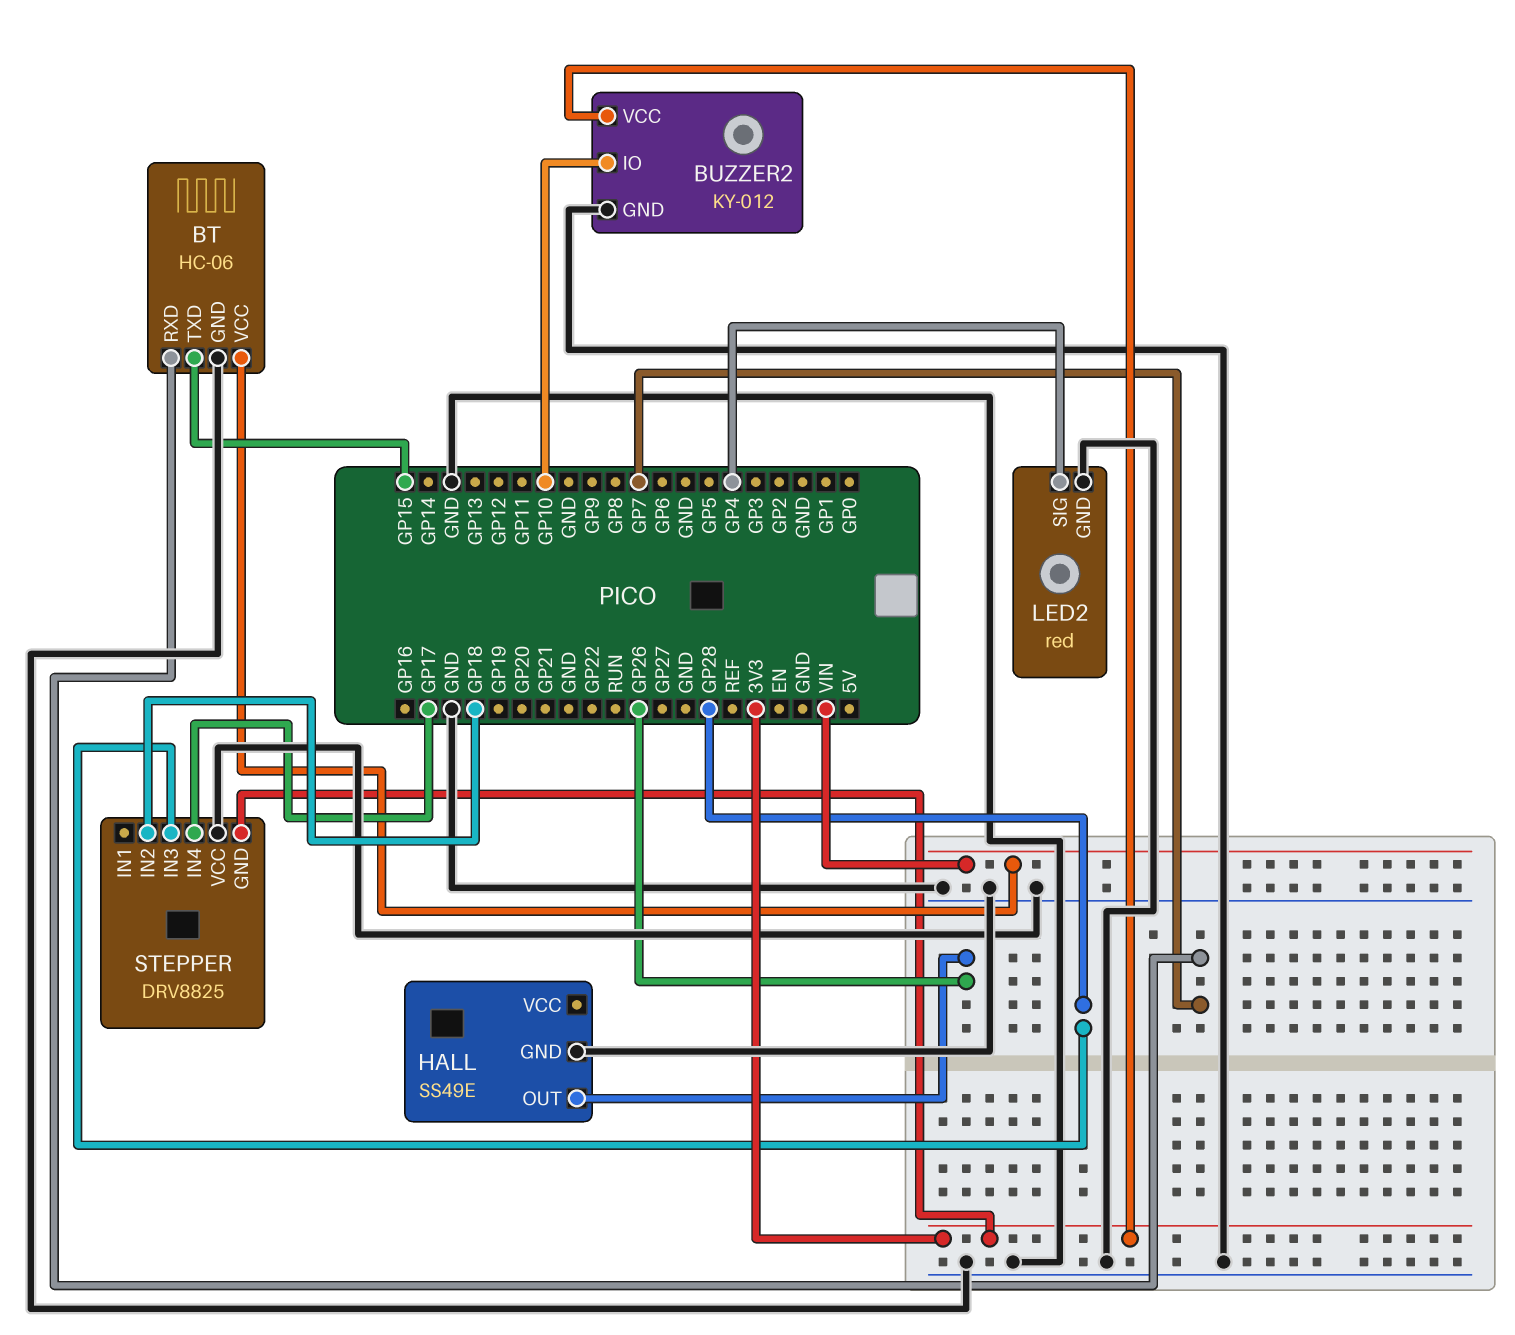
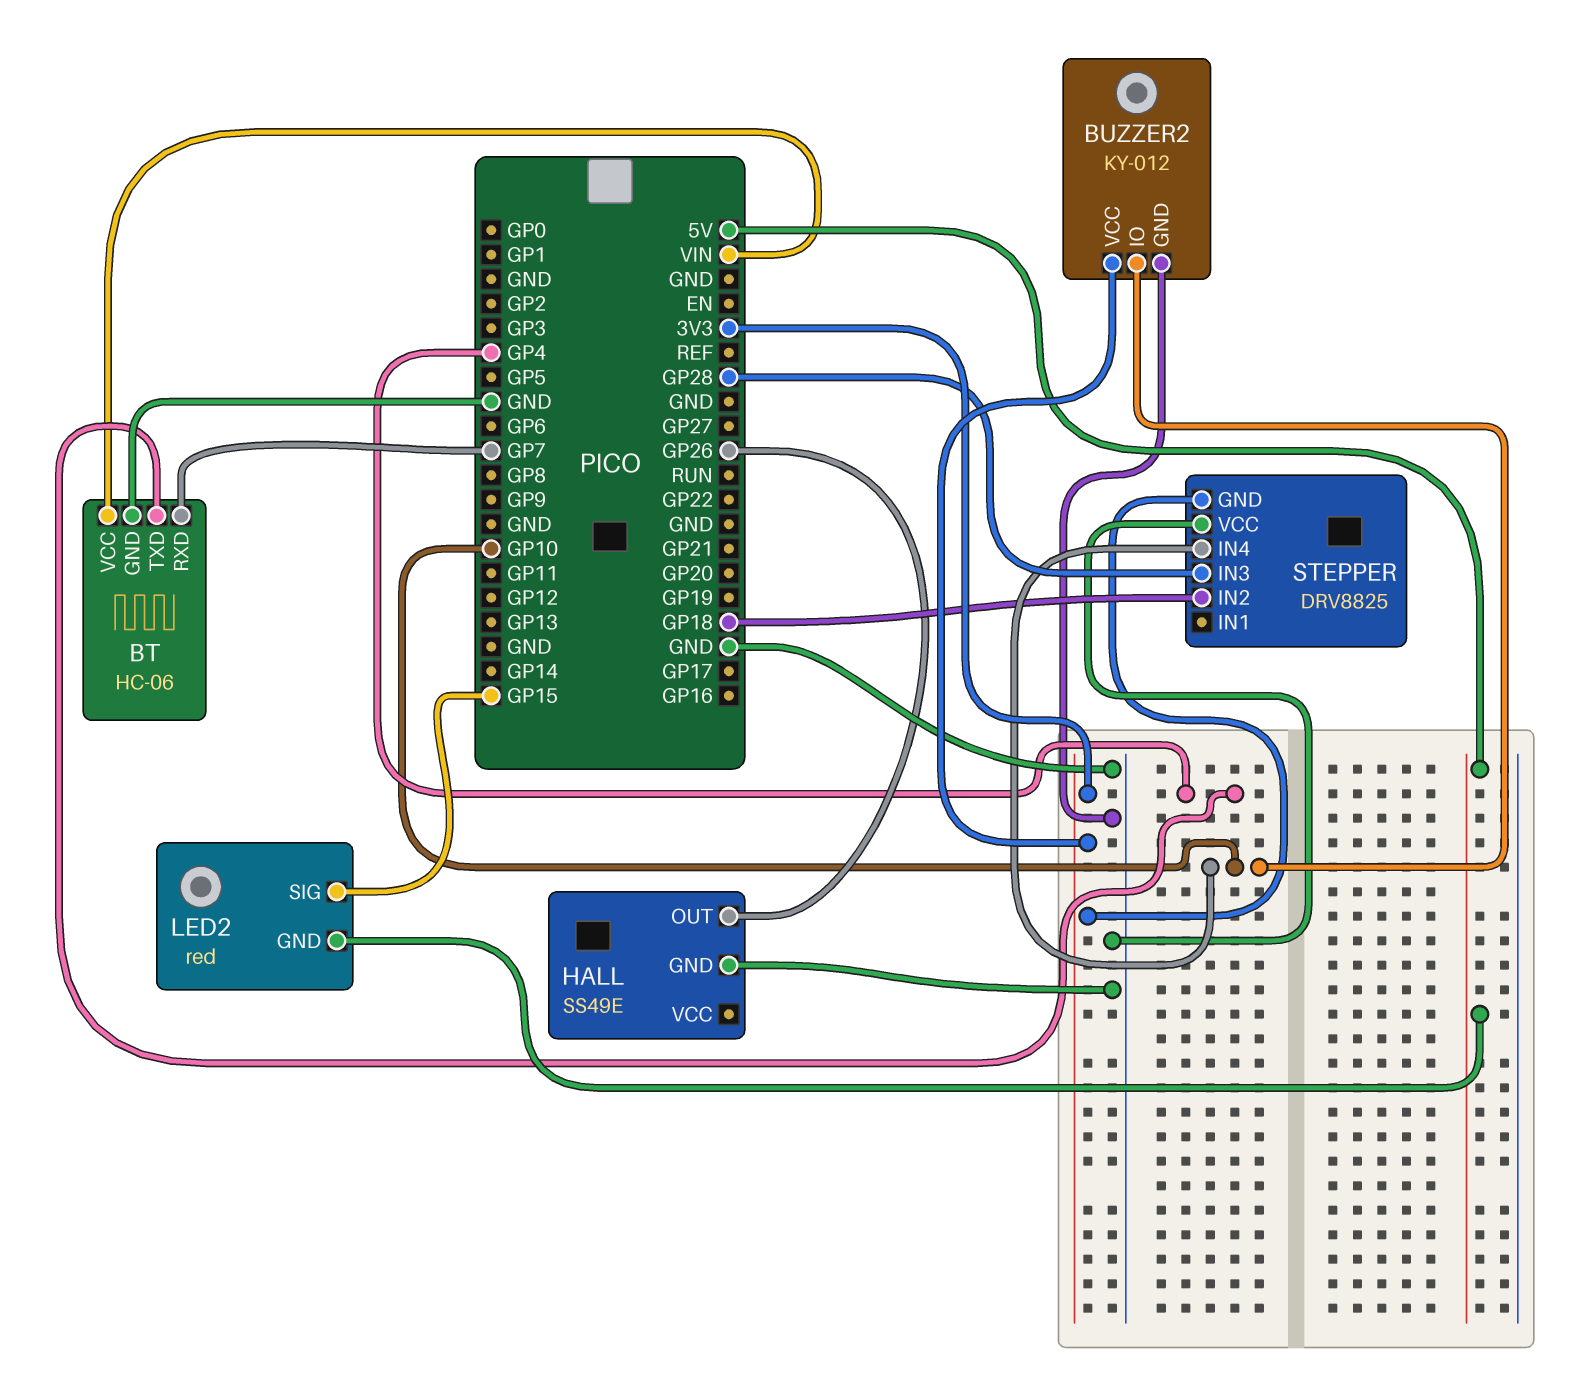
BT pin TXD: GP15 -> GP4
LED2 pin GND: GND -> 5V
LED2 pin SIG: GP4 -> GP15
STEPPER pin IN4: GP17 -> GP10

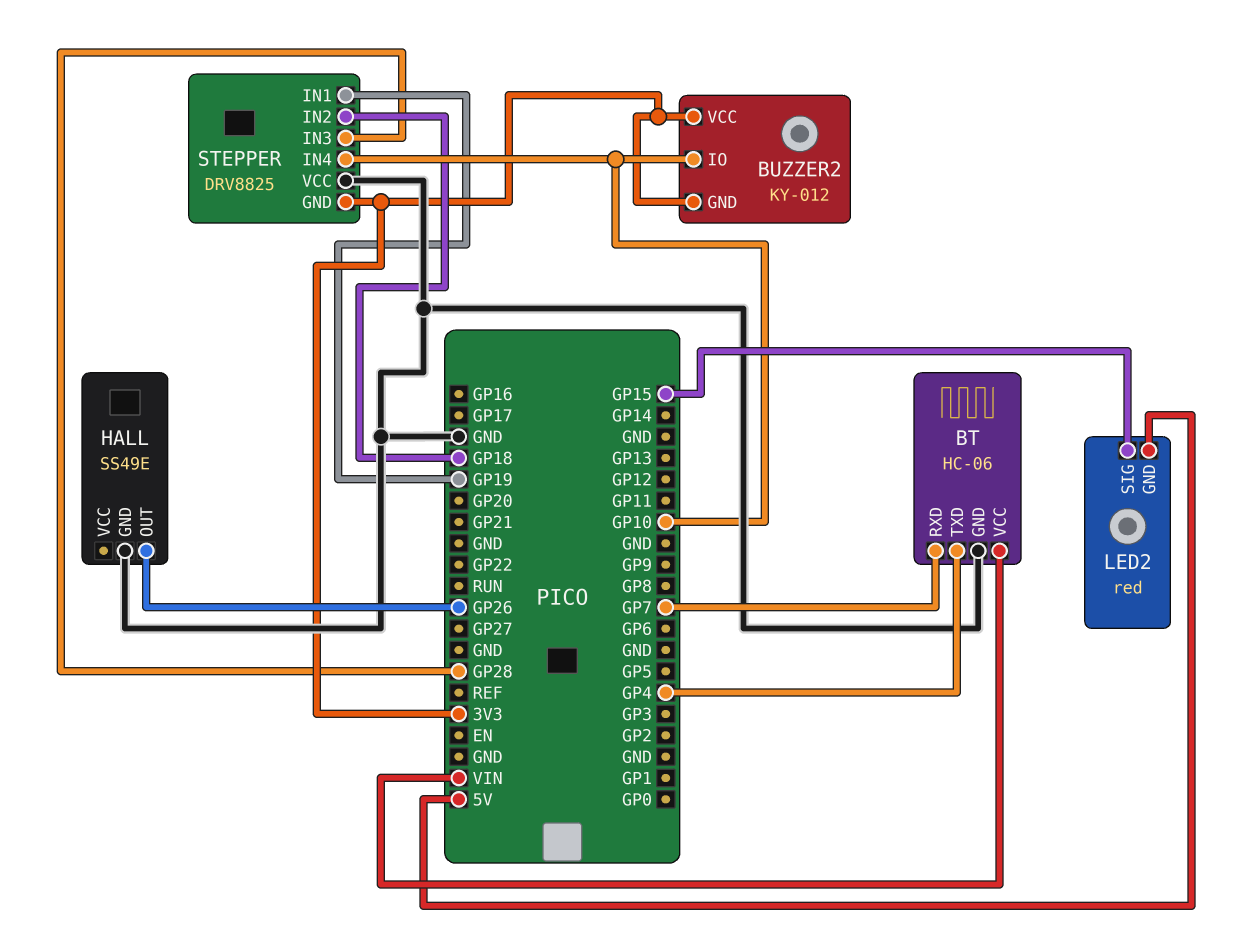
BUZZER2 pin GND: GND -> 3V3
STEPPER pin IN1: none -> GP19

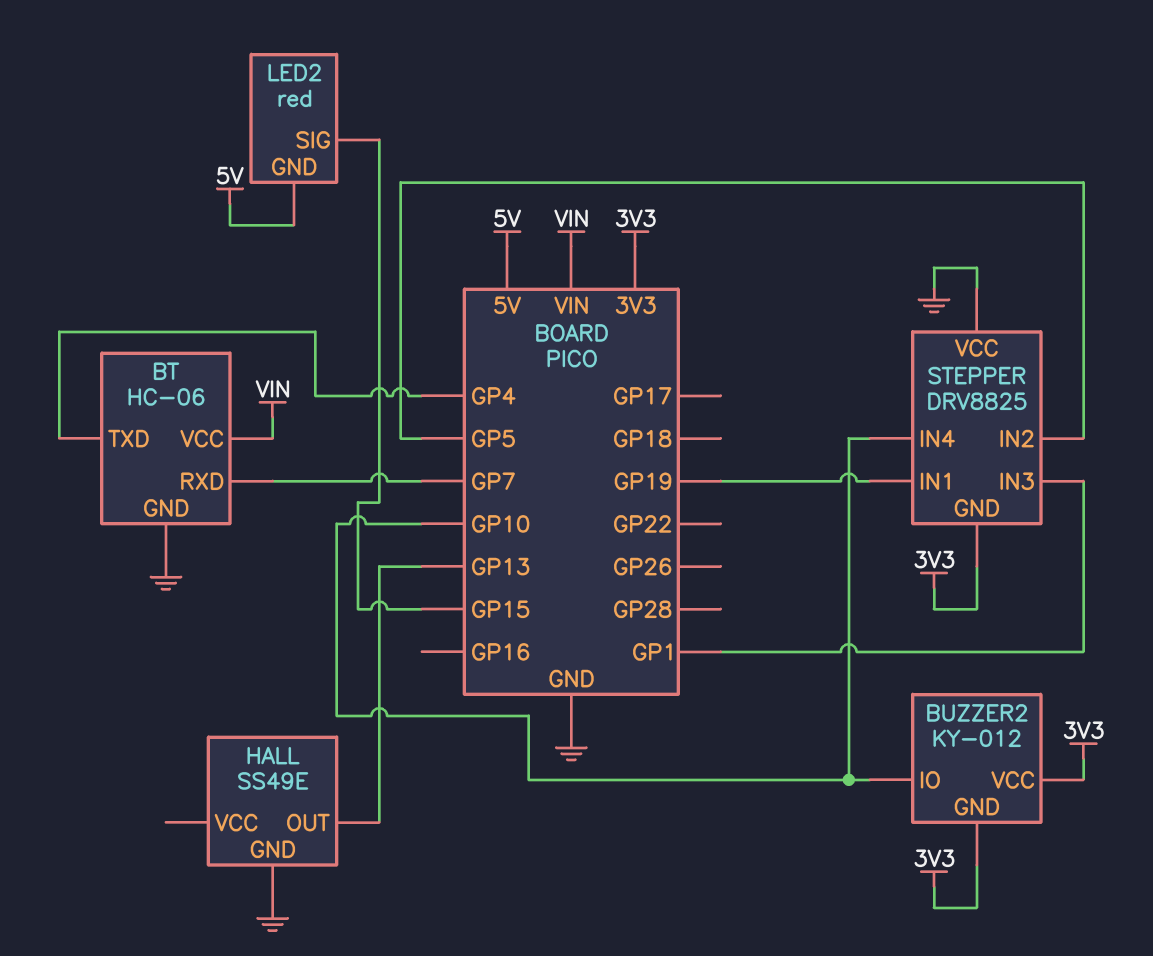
HALL pin OUT: GP26 -> GP13
STEPPER pin IN2: GP18 -> GP5
STEPPER pin IN3: GP28 -> GP1

